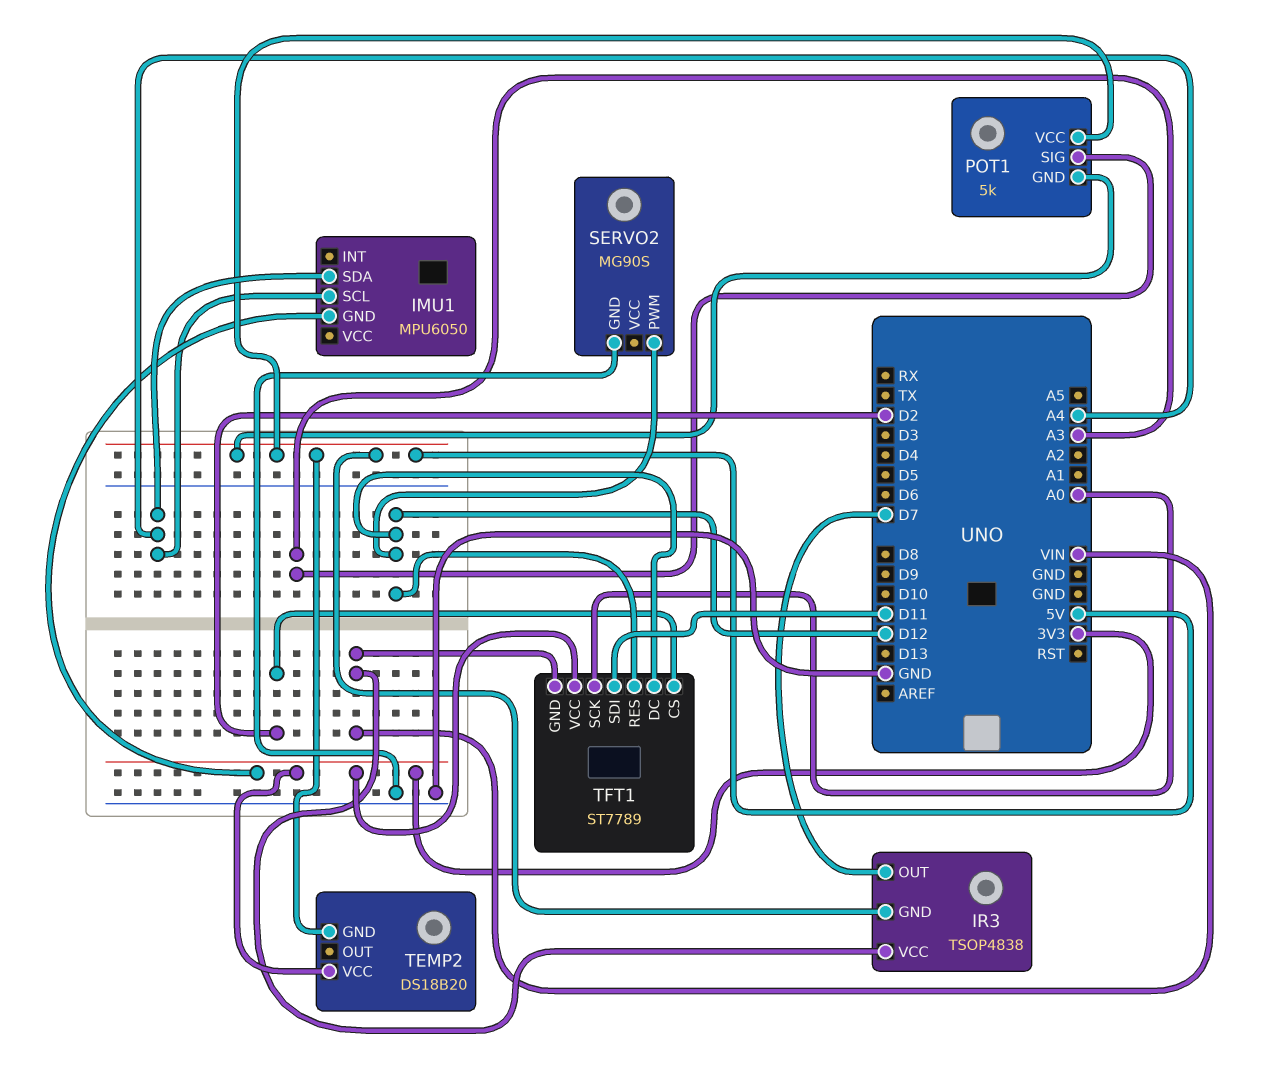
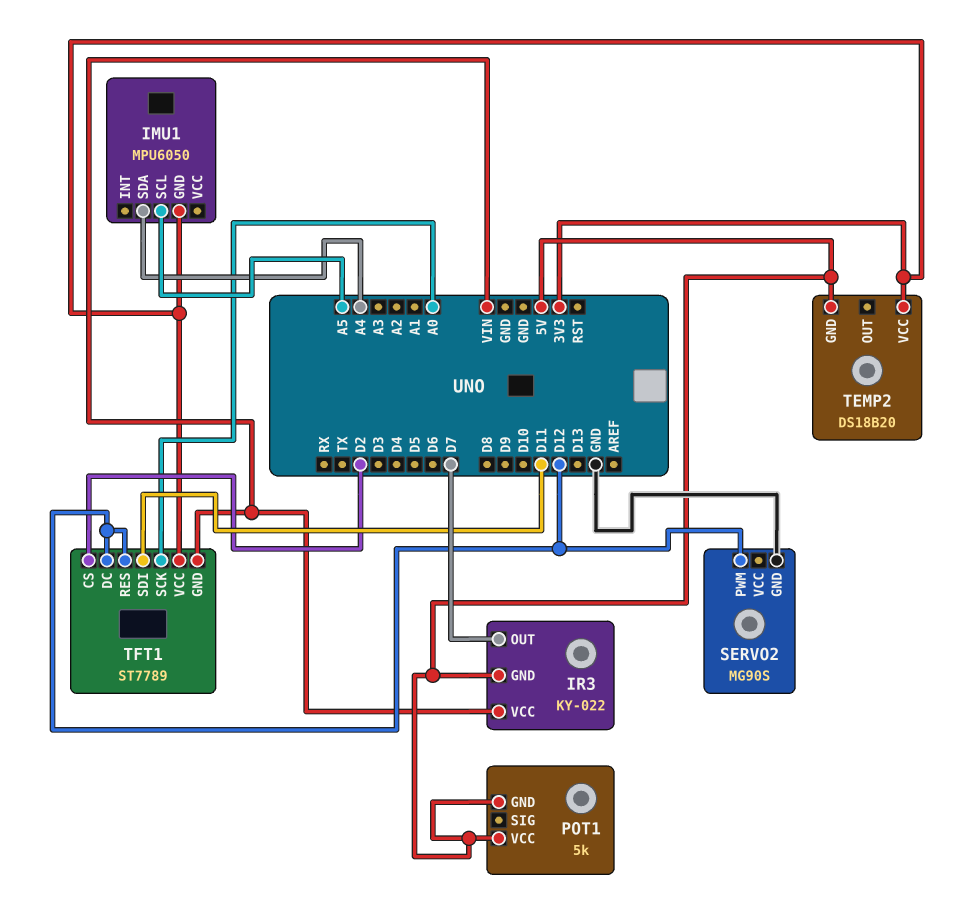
IMU1 pin SCL: A4 -> A5
IR3: TSOP4838 -> KY-022
POT1 pin SIG: A3 -> none

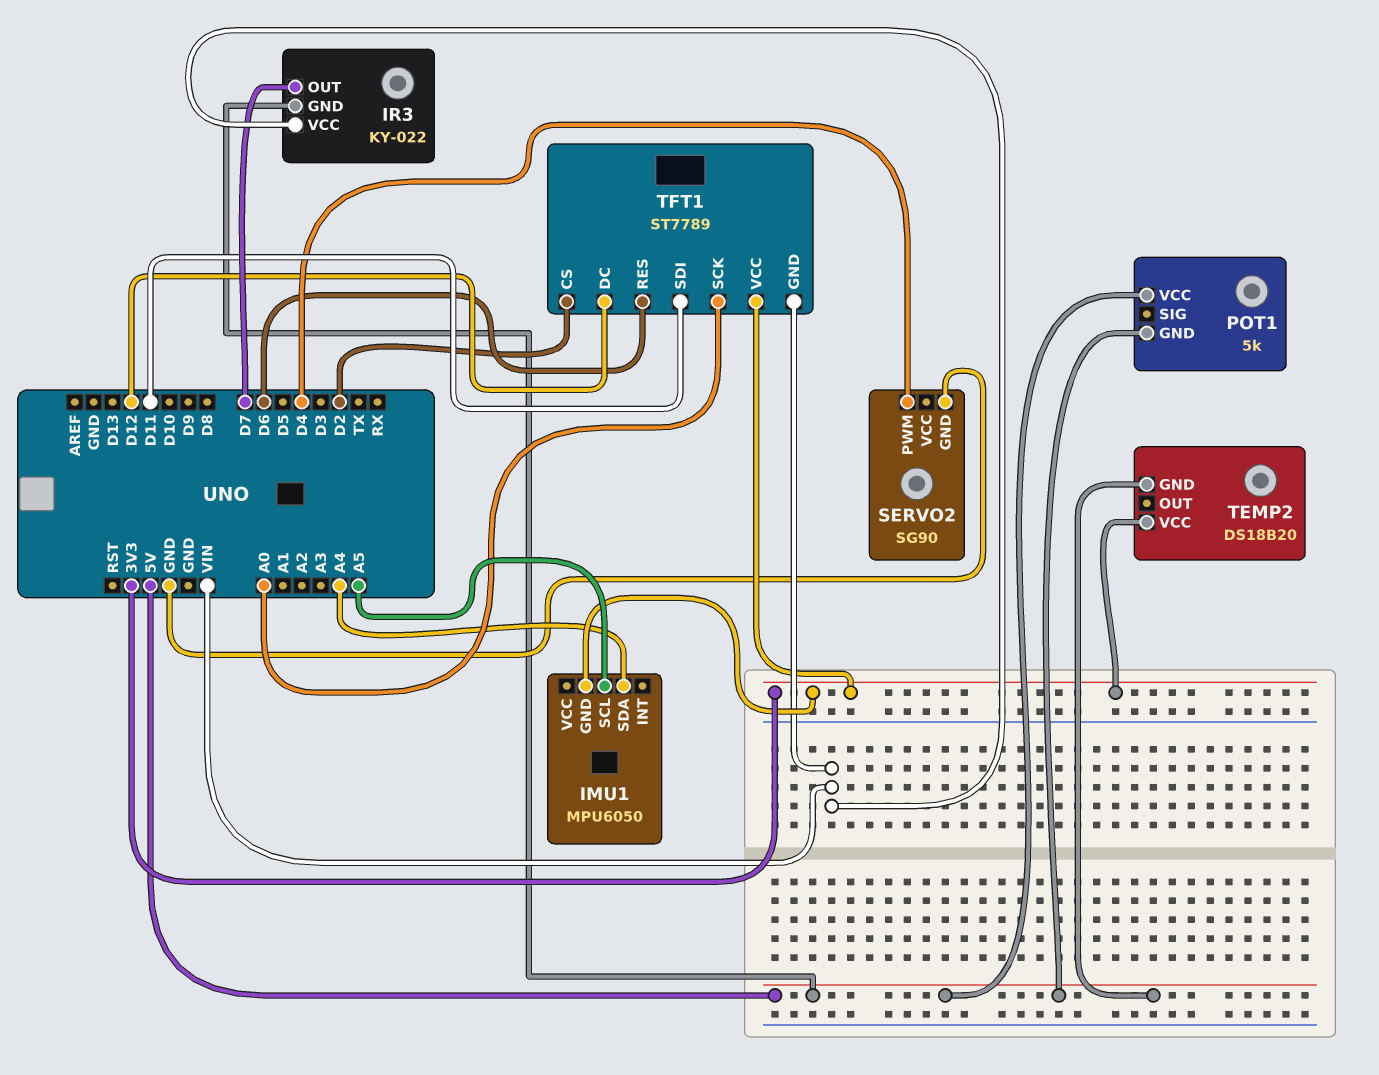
SERVO2: MG90S -> SG90
SERVO2 pin PWM: D12 -> D4
TFT1 pin RES: D12 -> D6

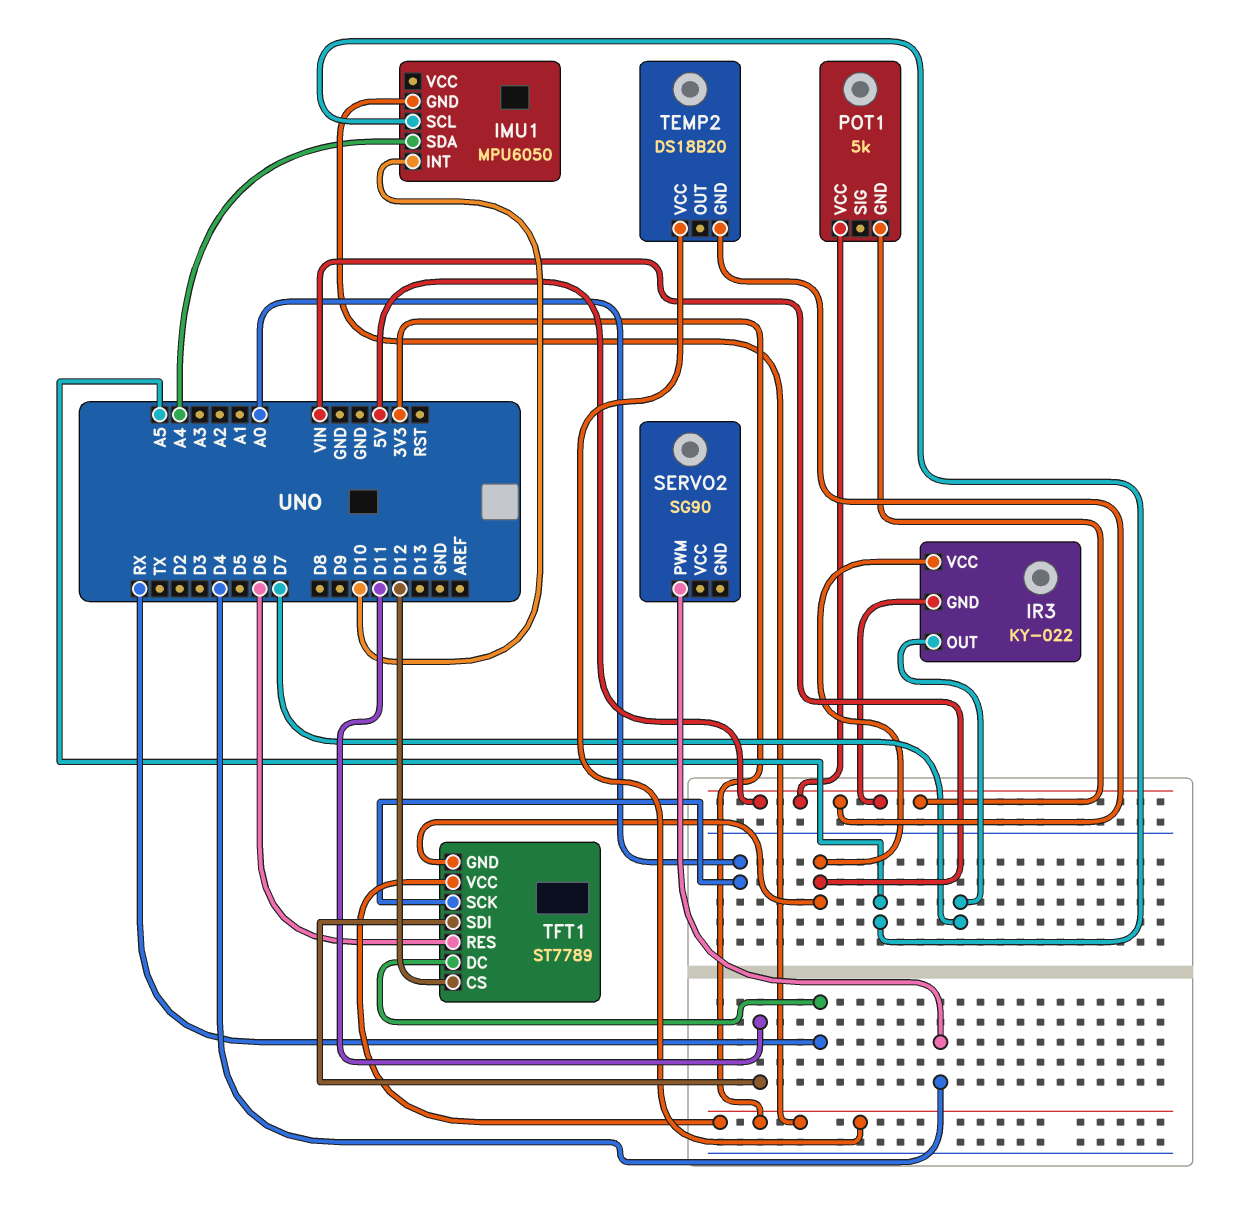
IMU1 pin INT: none -> D10
SERVO2 pin GND: GND -> none
TFT1 pin CS: D2 -> D12
TFT1 pin DC: D12 -> RX

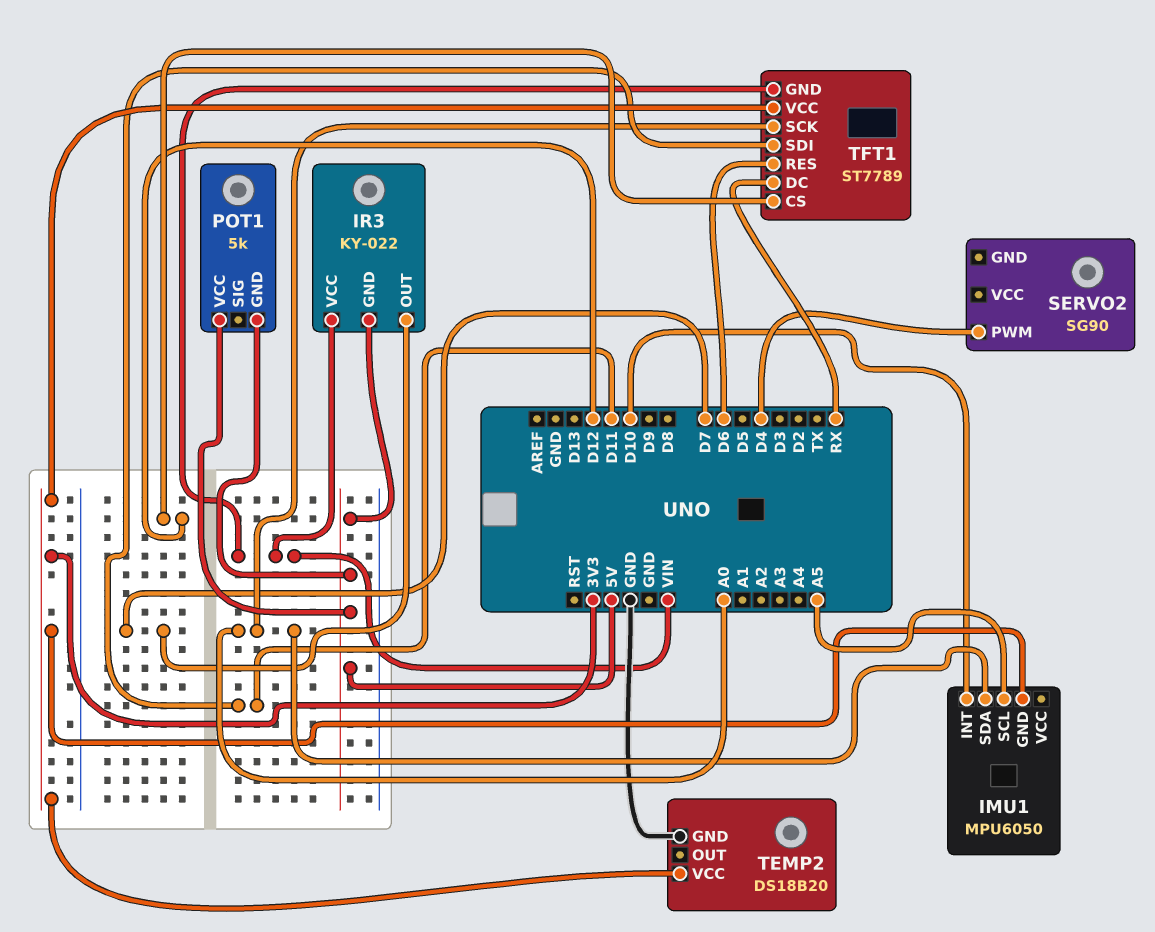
IMU1 pin SDA: A4 -> A0
TEMP2 pin GND: 5V -> GND

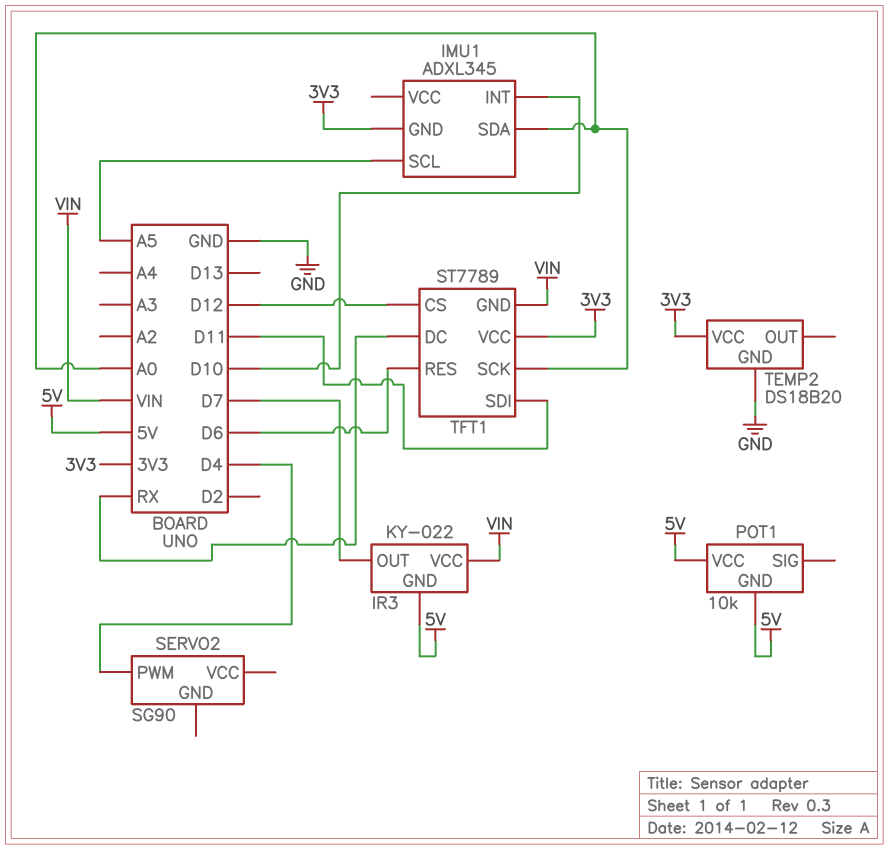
IMU1: MPU6050 -> ADXL345
POT1: 5k -> 10k

